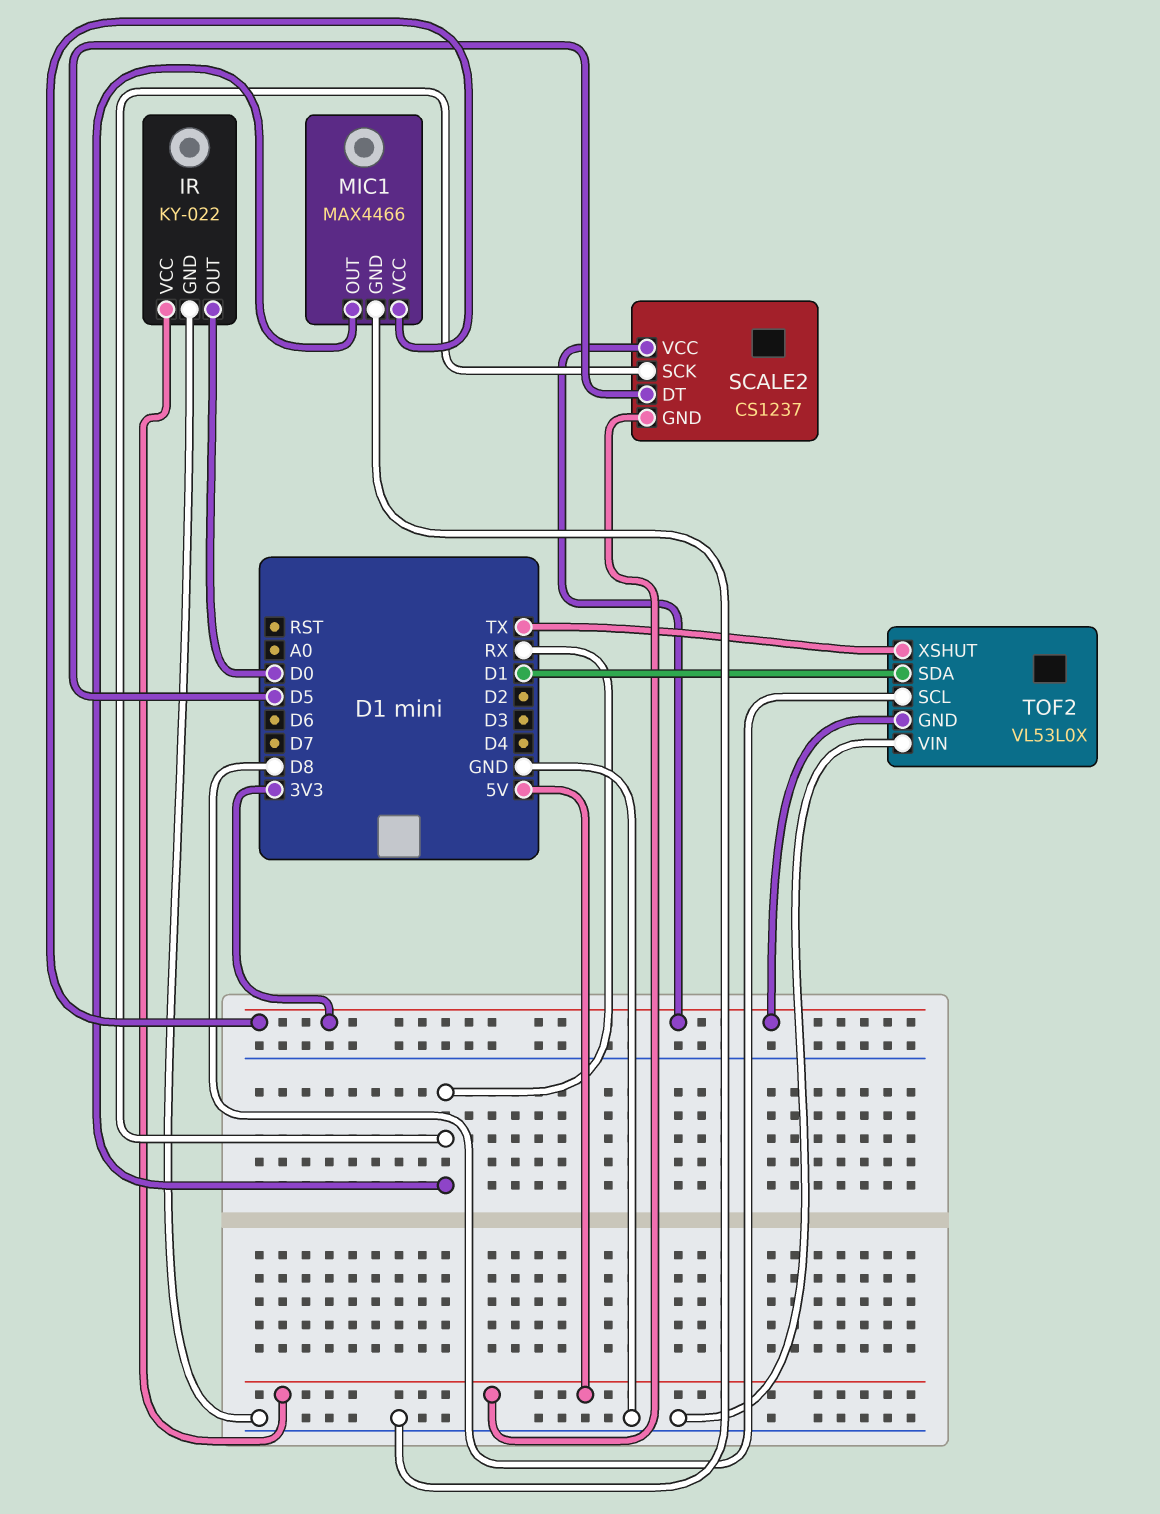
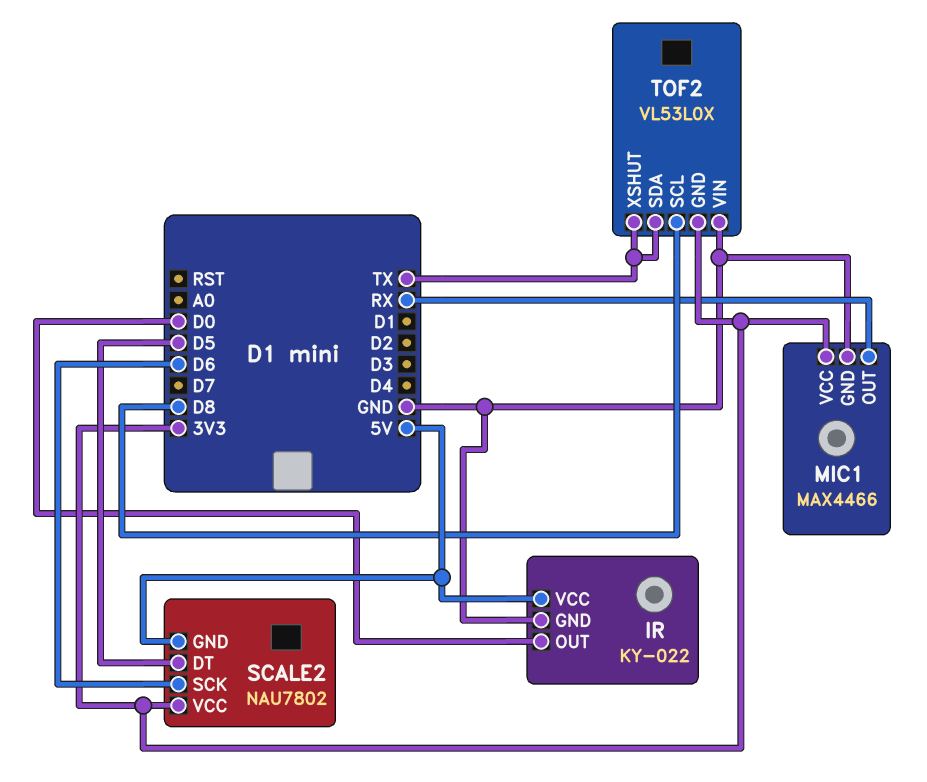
SCALE2: CS1237 -> NAU7802
SCALE2 pin SCK: RX -> D6
TOF2 pin SDA: D1 -> TX

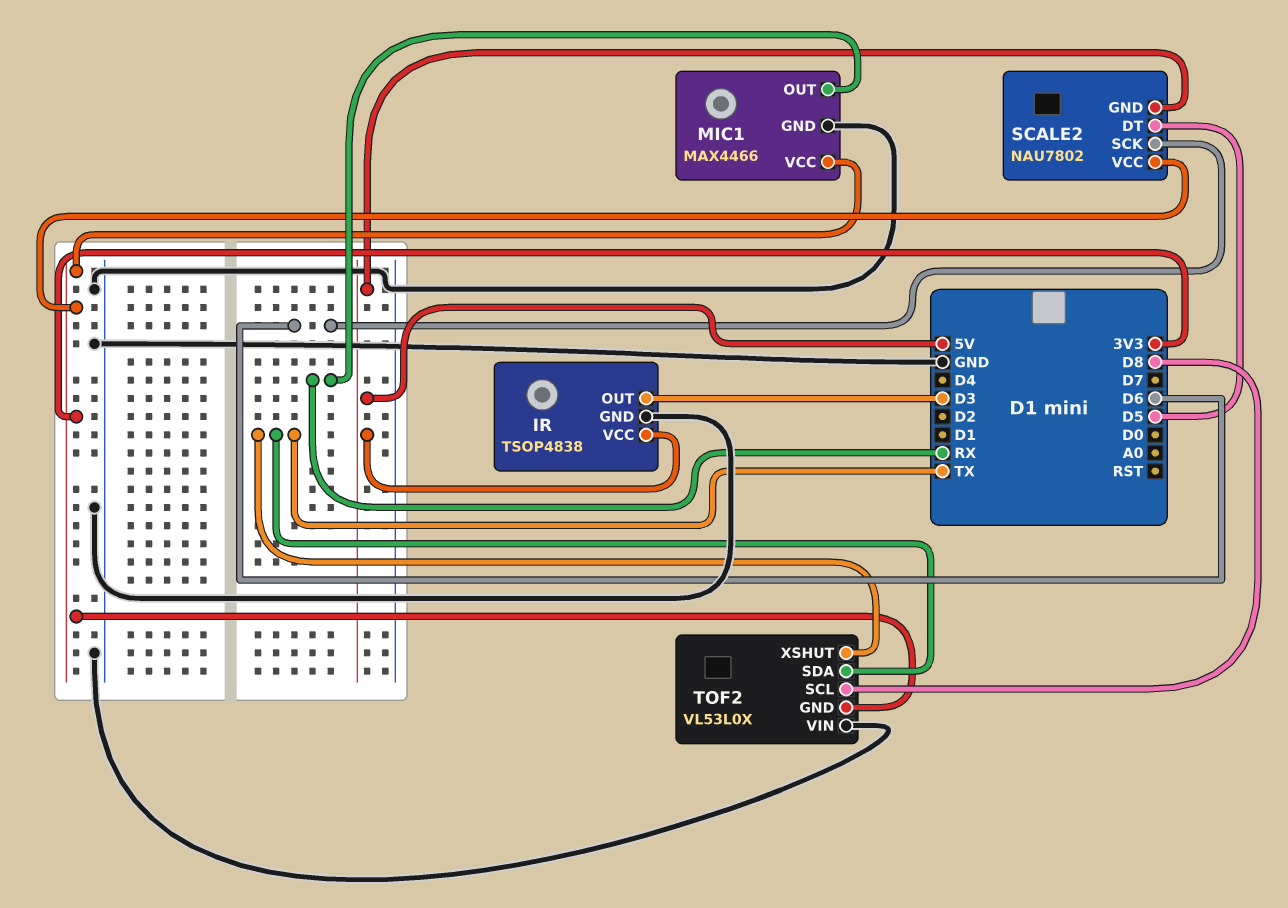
IR: KY-022 -> TSOP4838
IR pin OUT: D0 -> D3

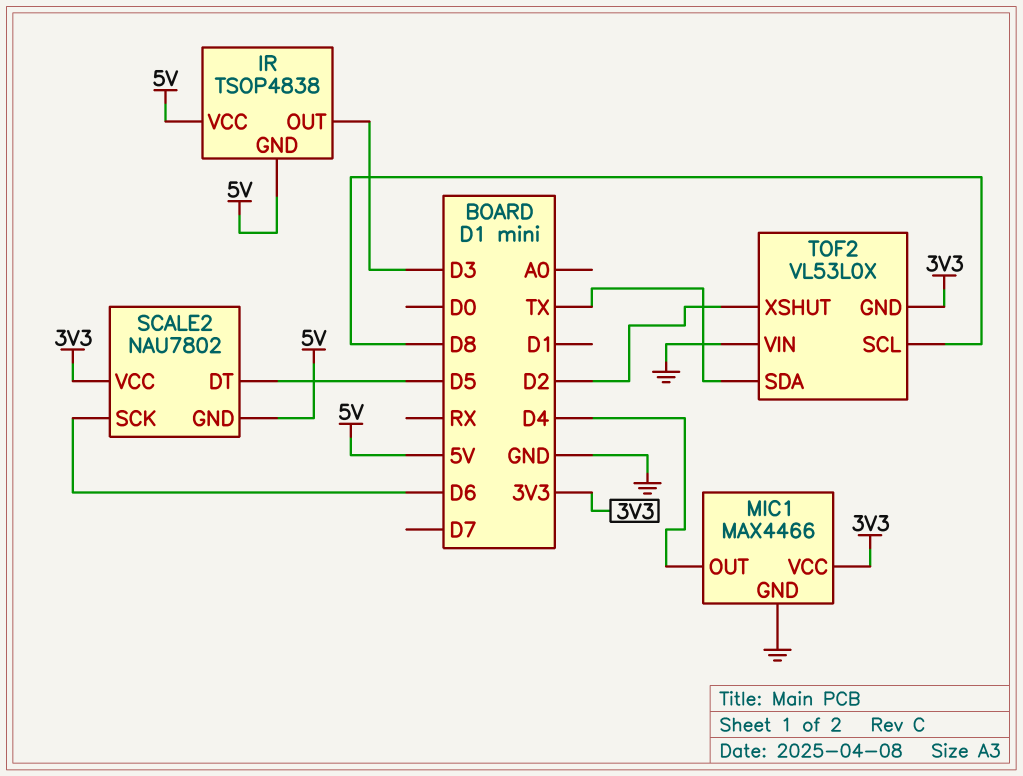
IR pin GND: GND -> 5V
MIC1 pin OUT: RX -> D4
TOF2 pin XSHUT: TX -> D2

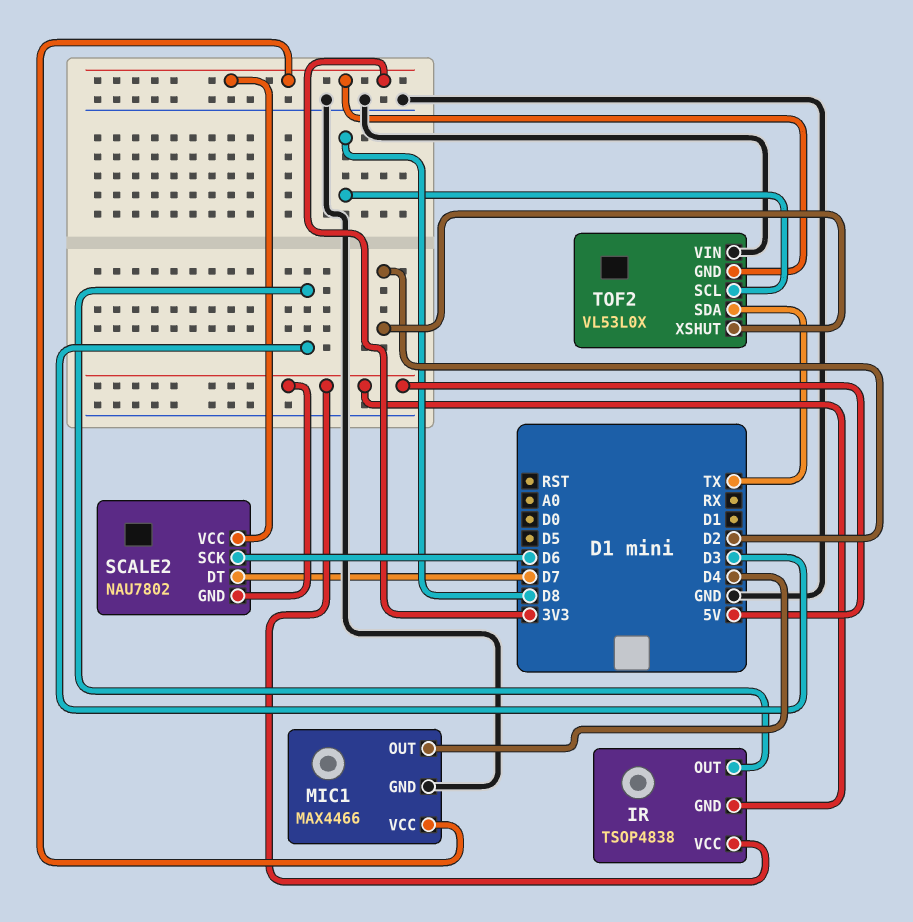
SCALE2 pin DT: D5 -> D7

